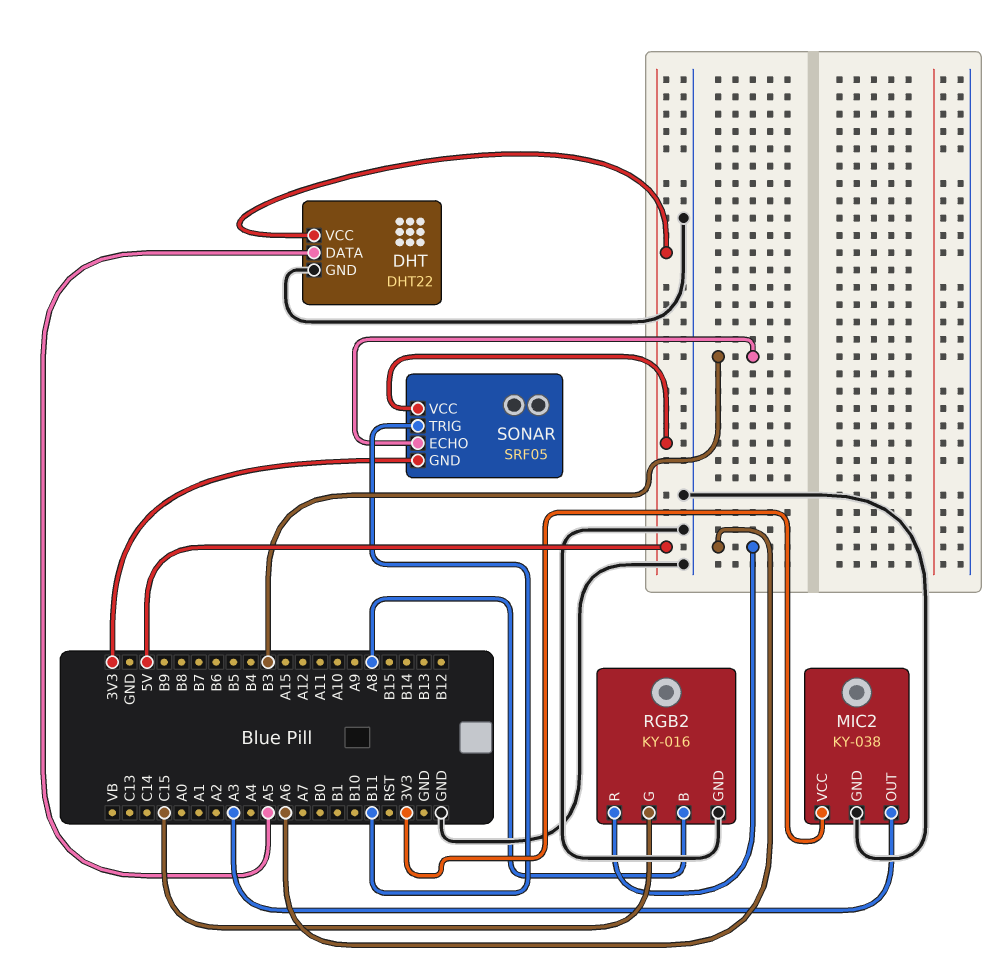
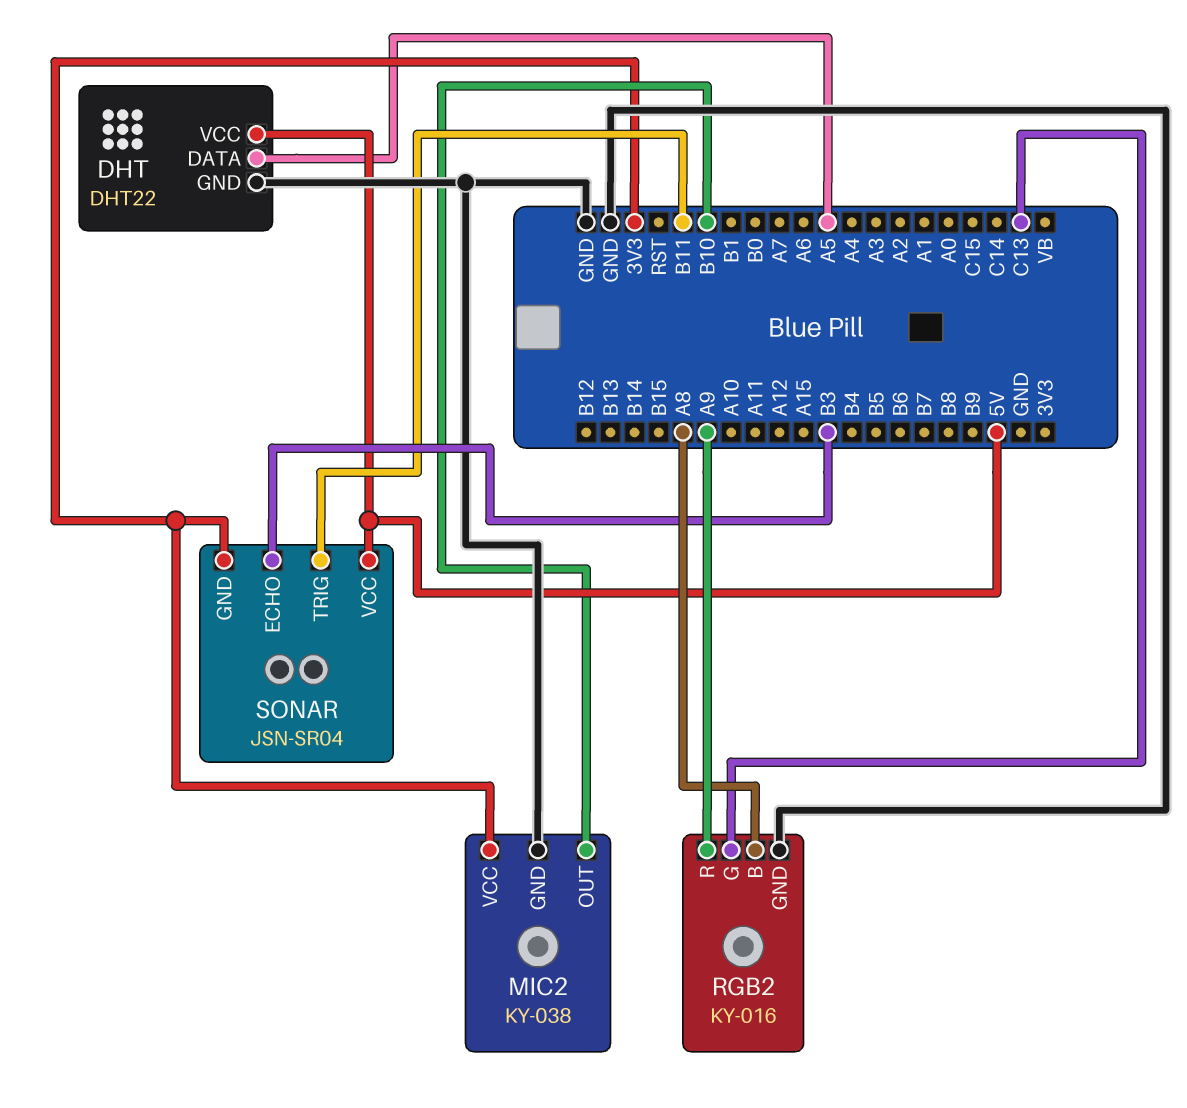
MIC2 pin OUT: A3 -> B10
RGB2 pin G: C15 -> C13
RGB2 pin R: A6 -> A9
SONAR: SRF05 -> JSN-SR04

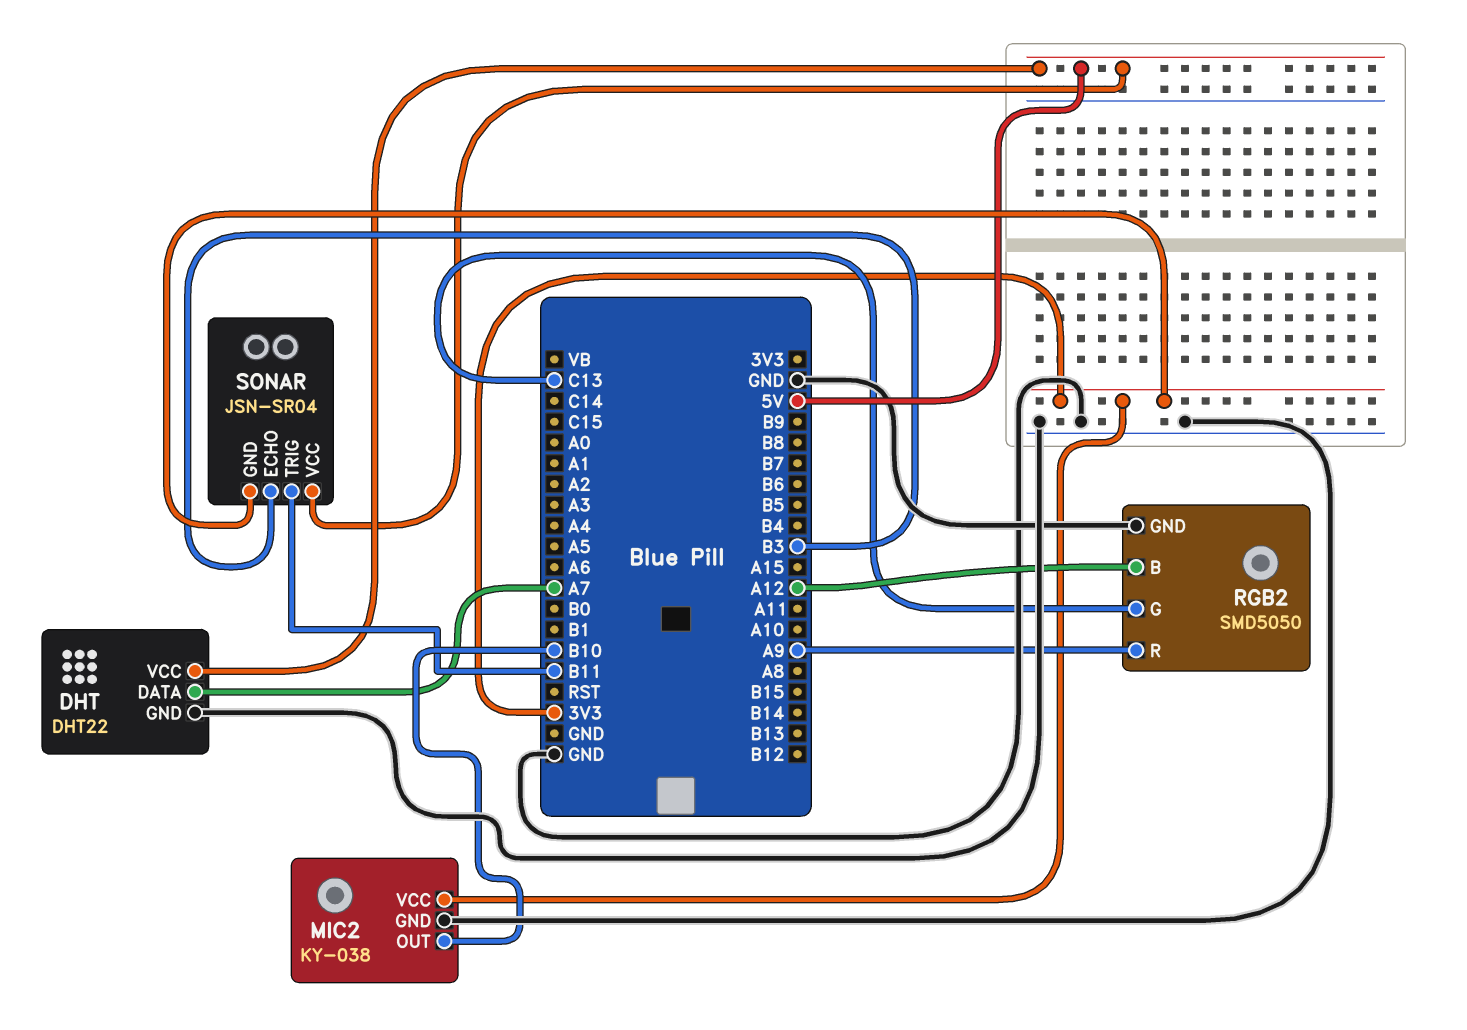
DHT pin DATA: A5 -> A7
RGB2: KY-016 -> SMD5050
RGB2 pin B: A8 -> A12

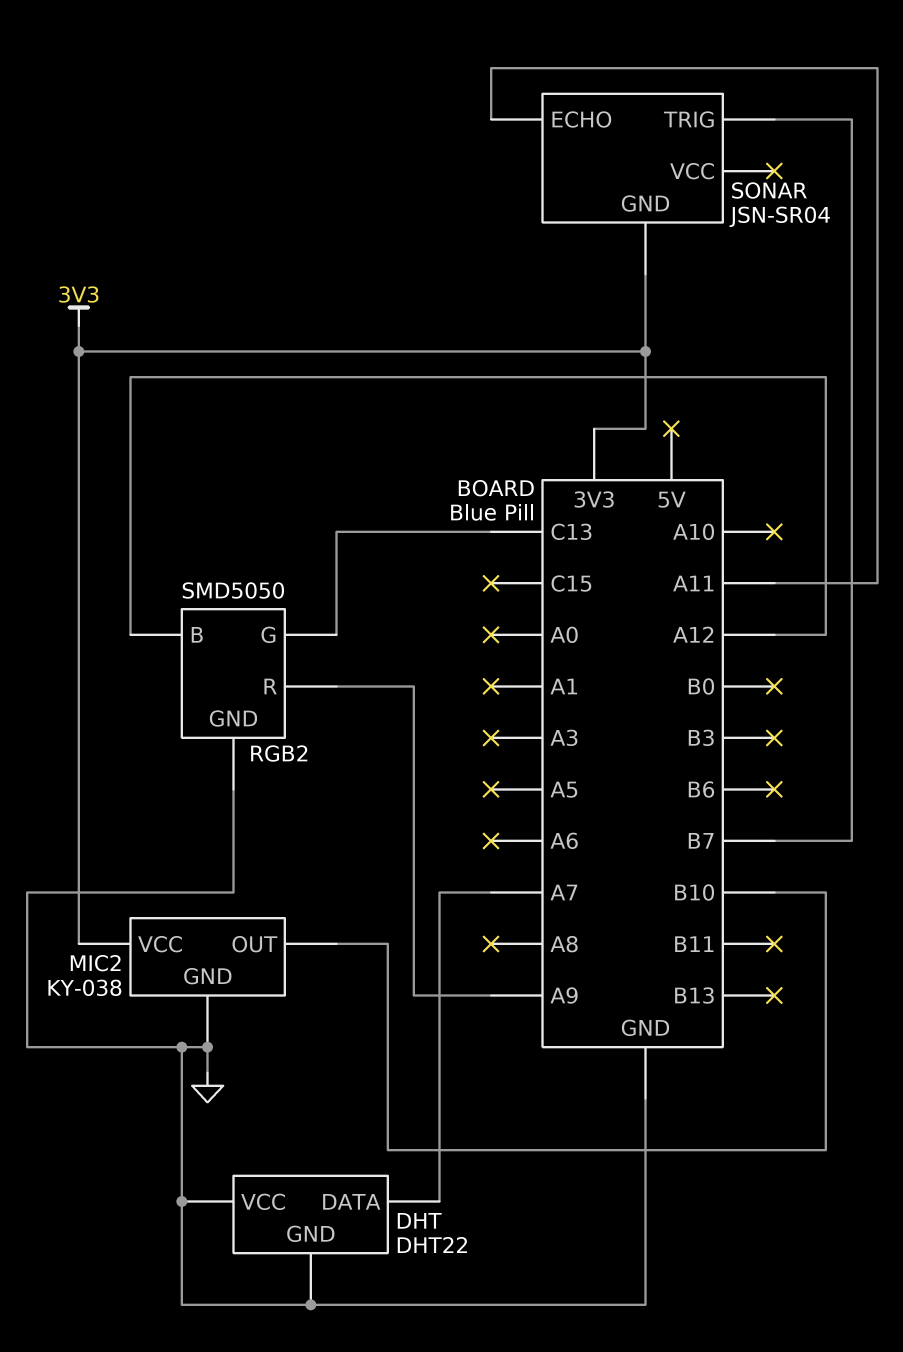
DHT pin VCC: 5V -> GND
SONAR pin ECHO: B3 -> A11
SONAR pin TRIG: B11 -> B7
SONAR pin VCC: 5V -> none

